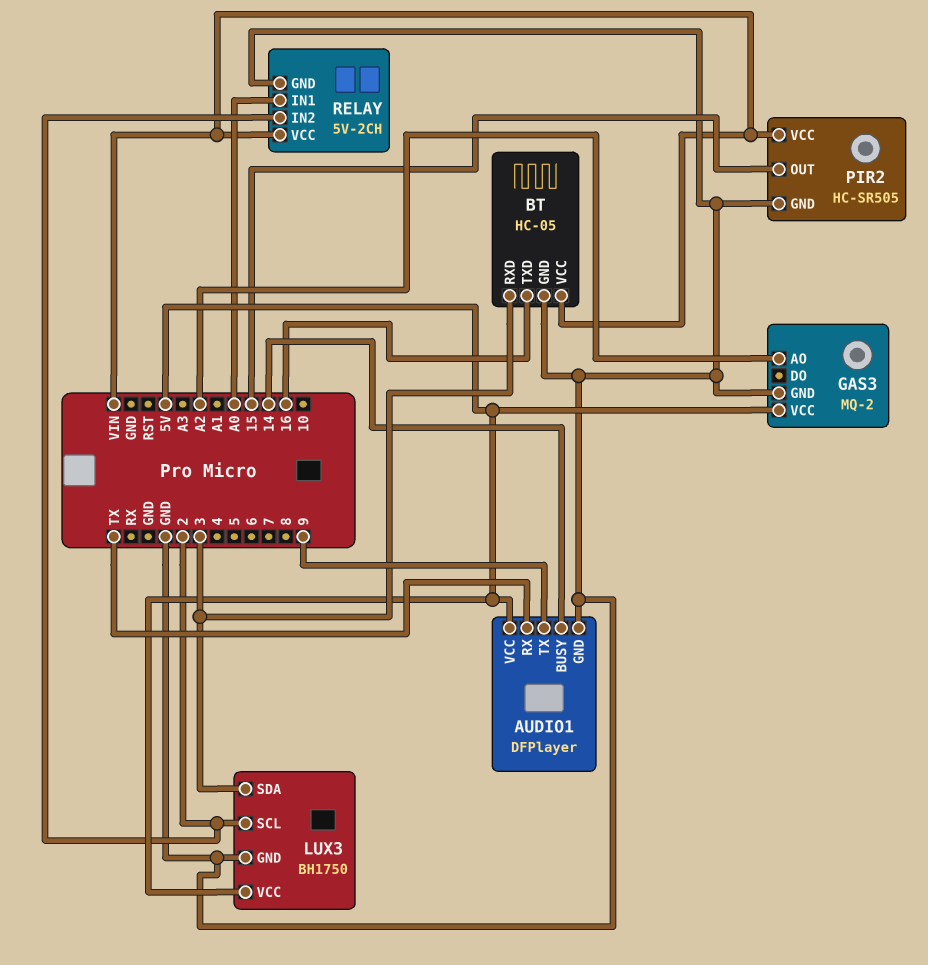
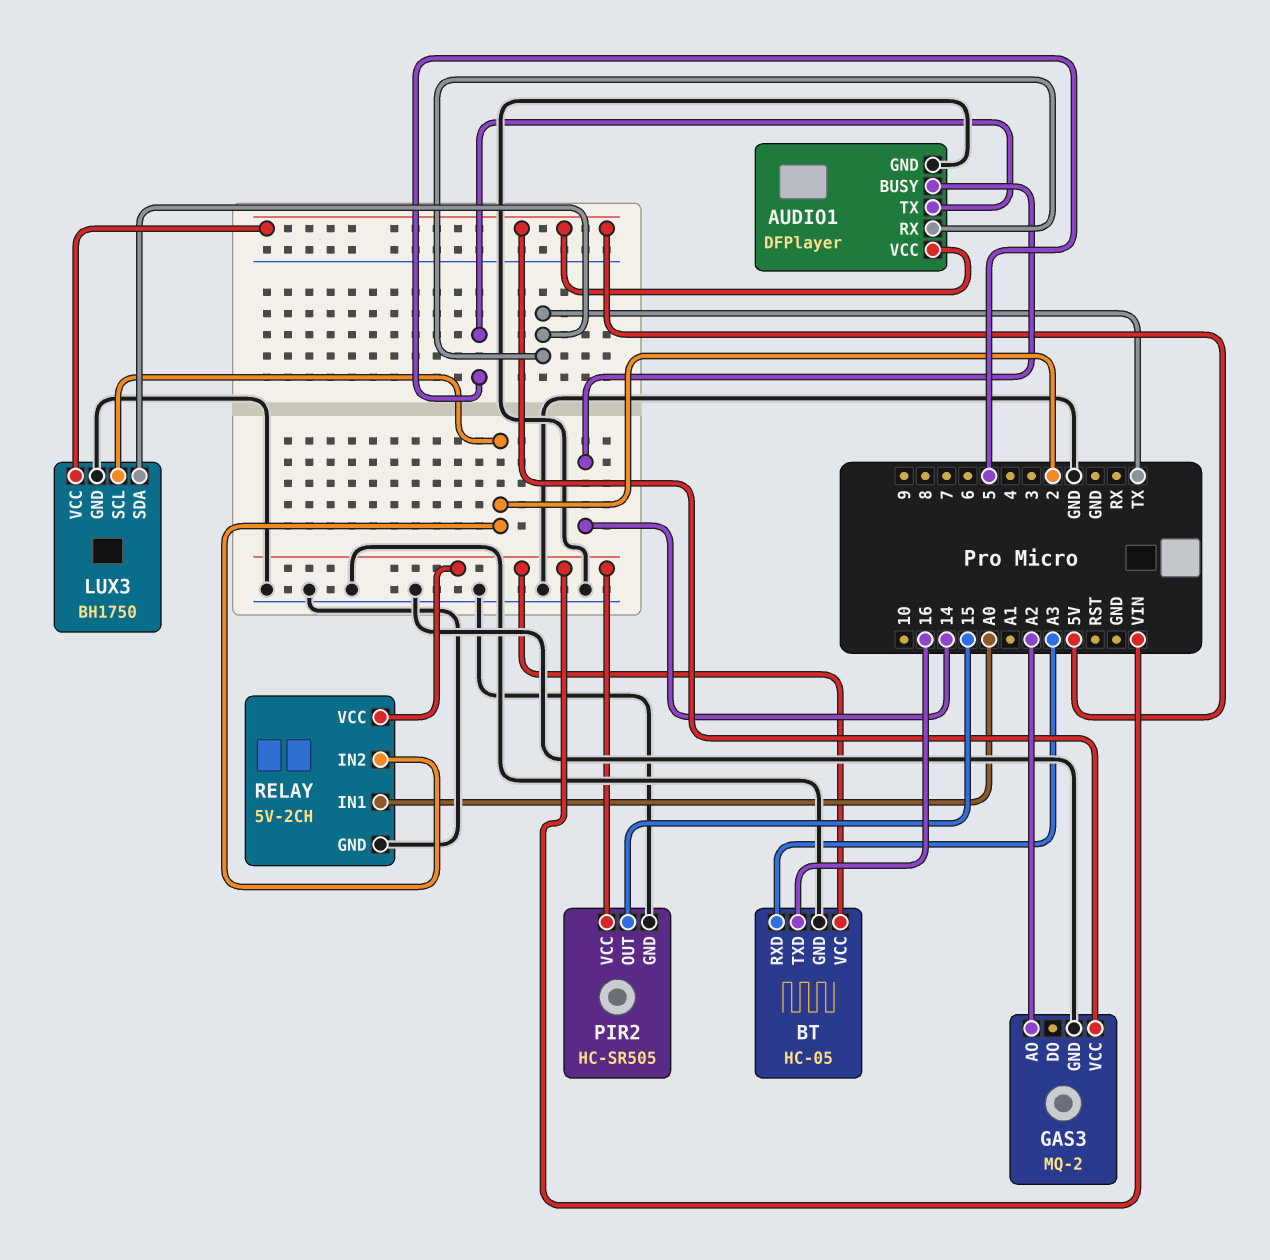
AUDIO1 pin TX: 9 -> 5
BT pin RXD: 3 -> A3
LUX3 pin SDA: 3 -> TX

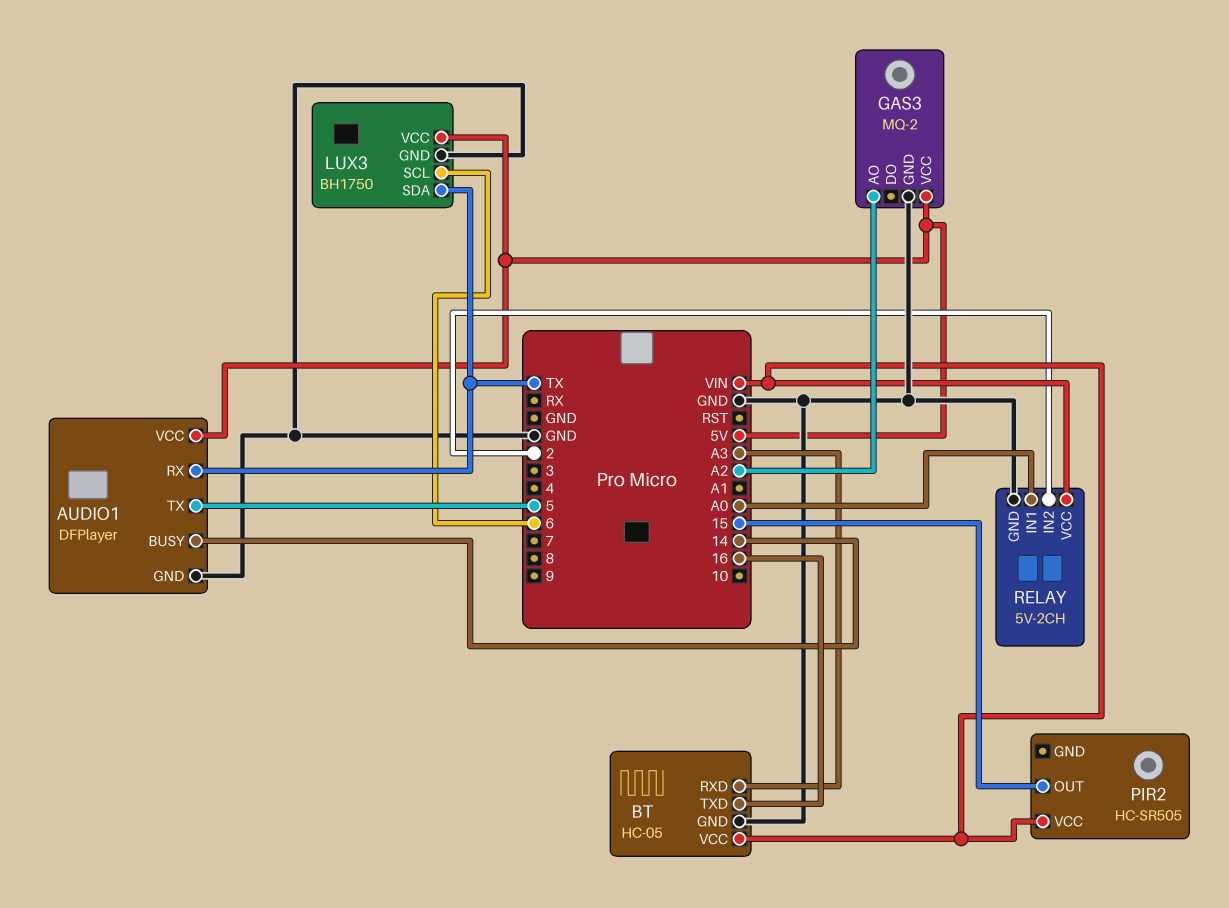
LUX3 pin SCL: 2 -> 6
PIR2 pin GND: GND -> none

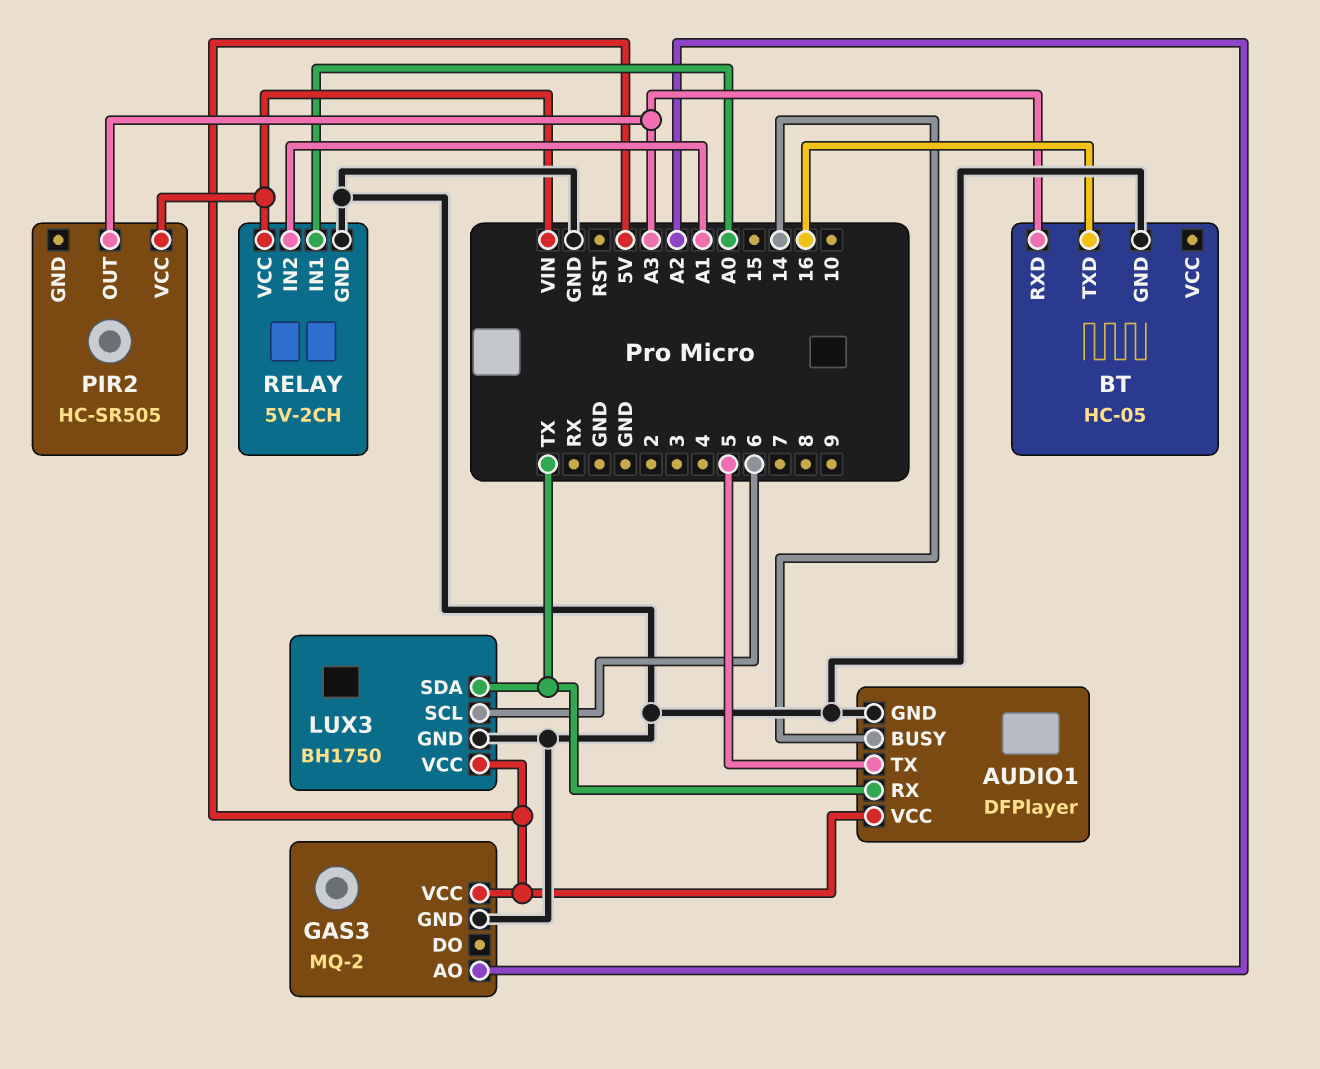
BT pin VCC: VIN -> none
PIR2 pin OUT: 15 -> A3
RELAY pin IN2: 2 -> A1

